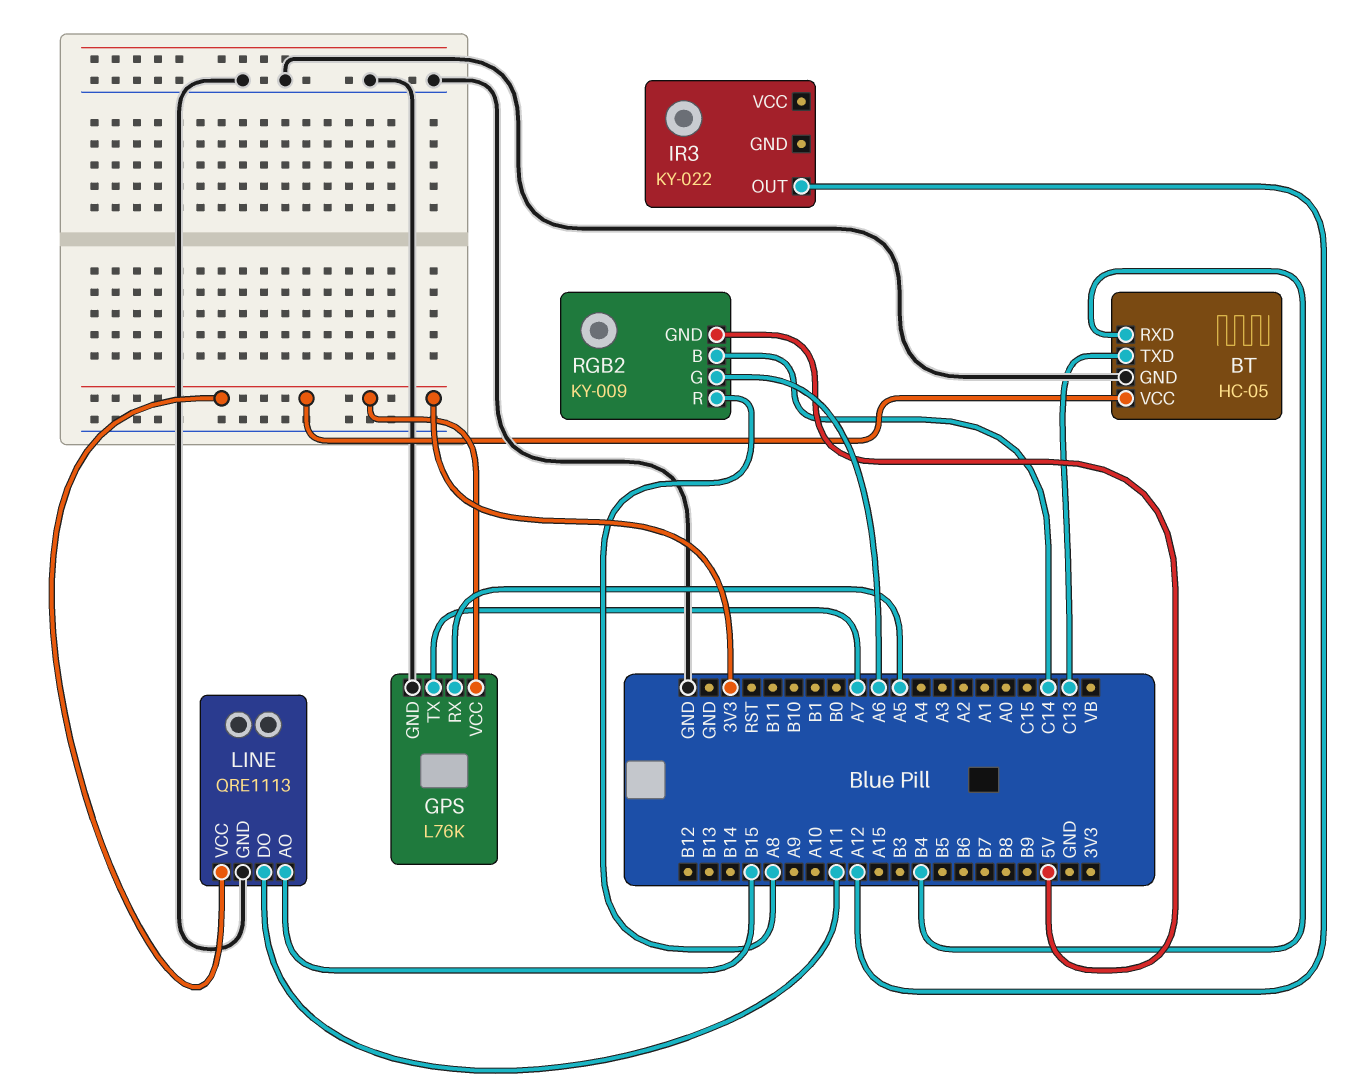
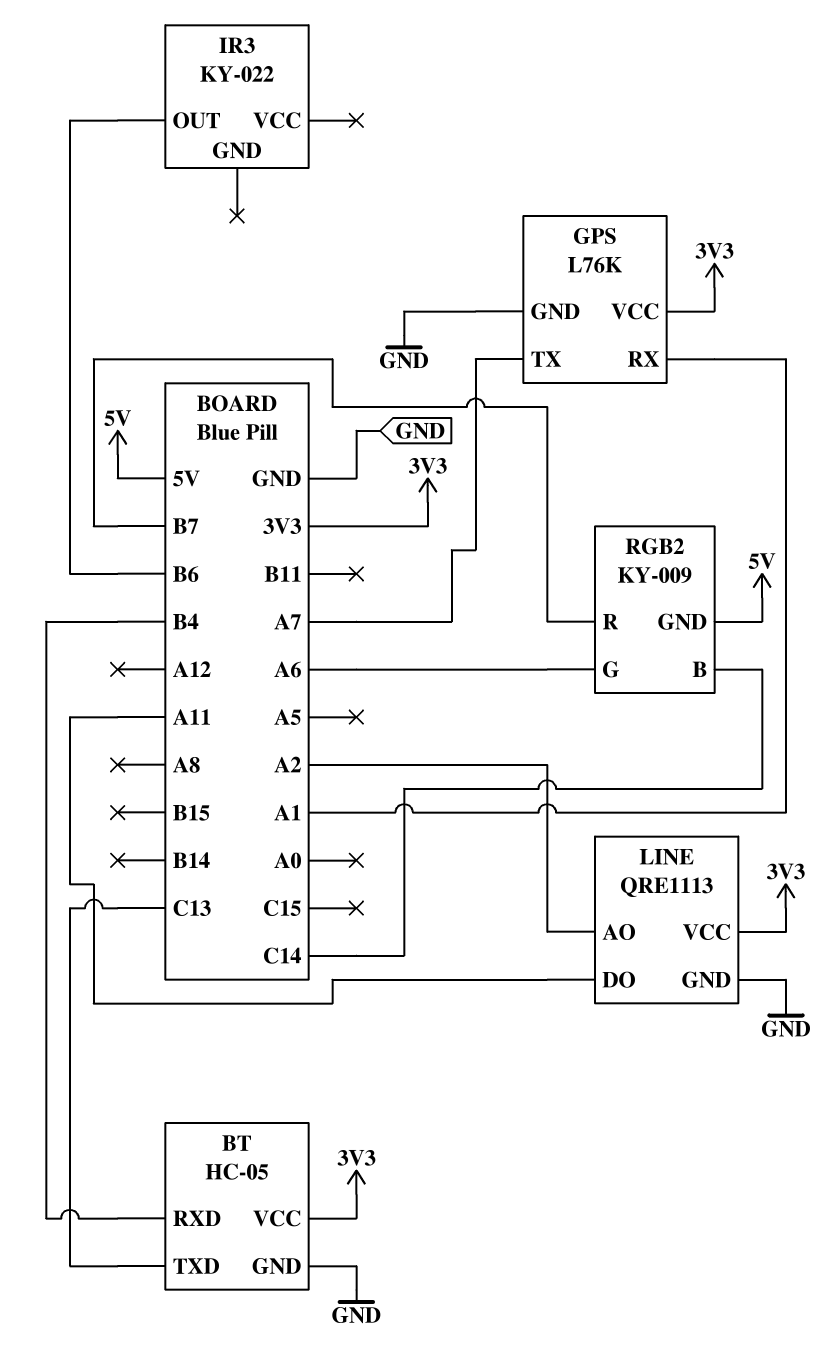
GPS pin RX: A5 -> A1
IR3 pin OUT: A12 -> B6
LINE pin AO: B15 -> A2
RGB2 pin R: A8 -> B7

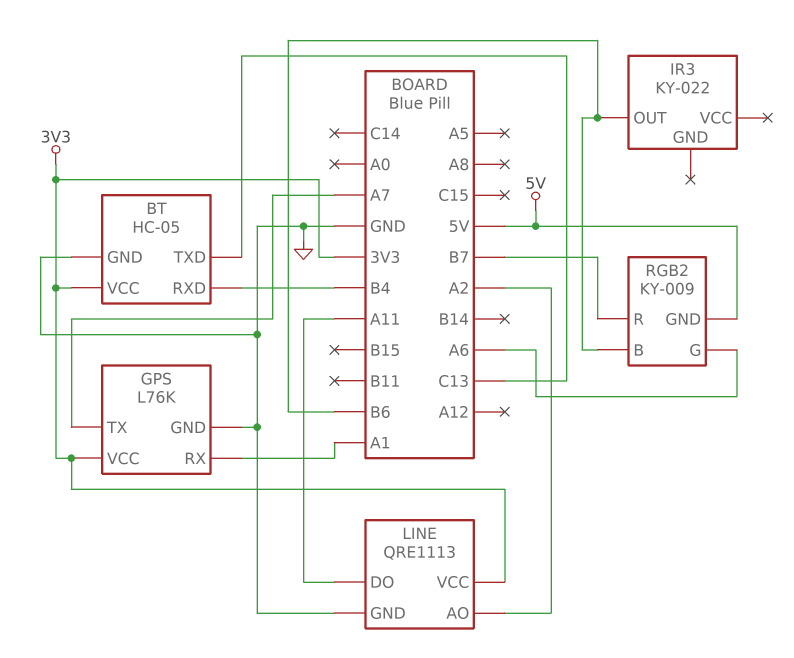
RGB2 pin B: C14 -> B6

